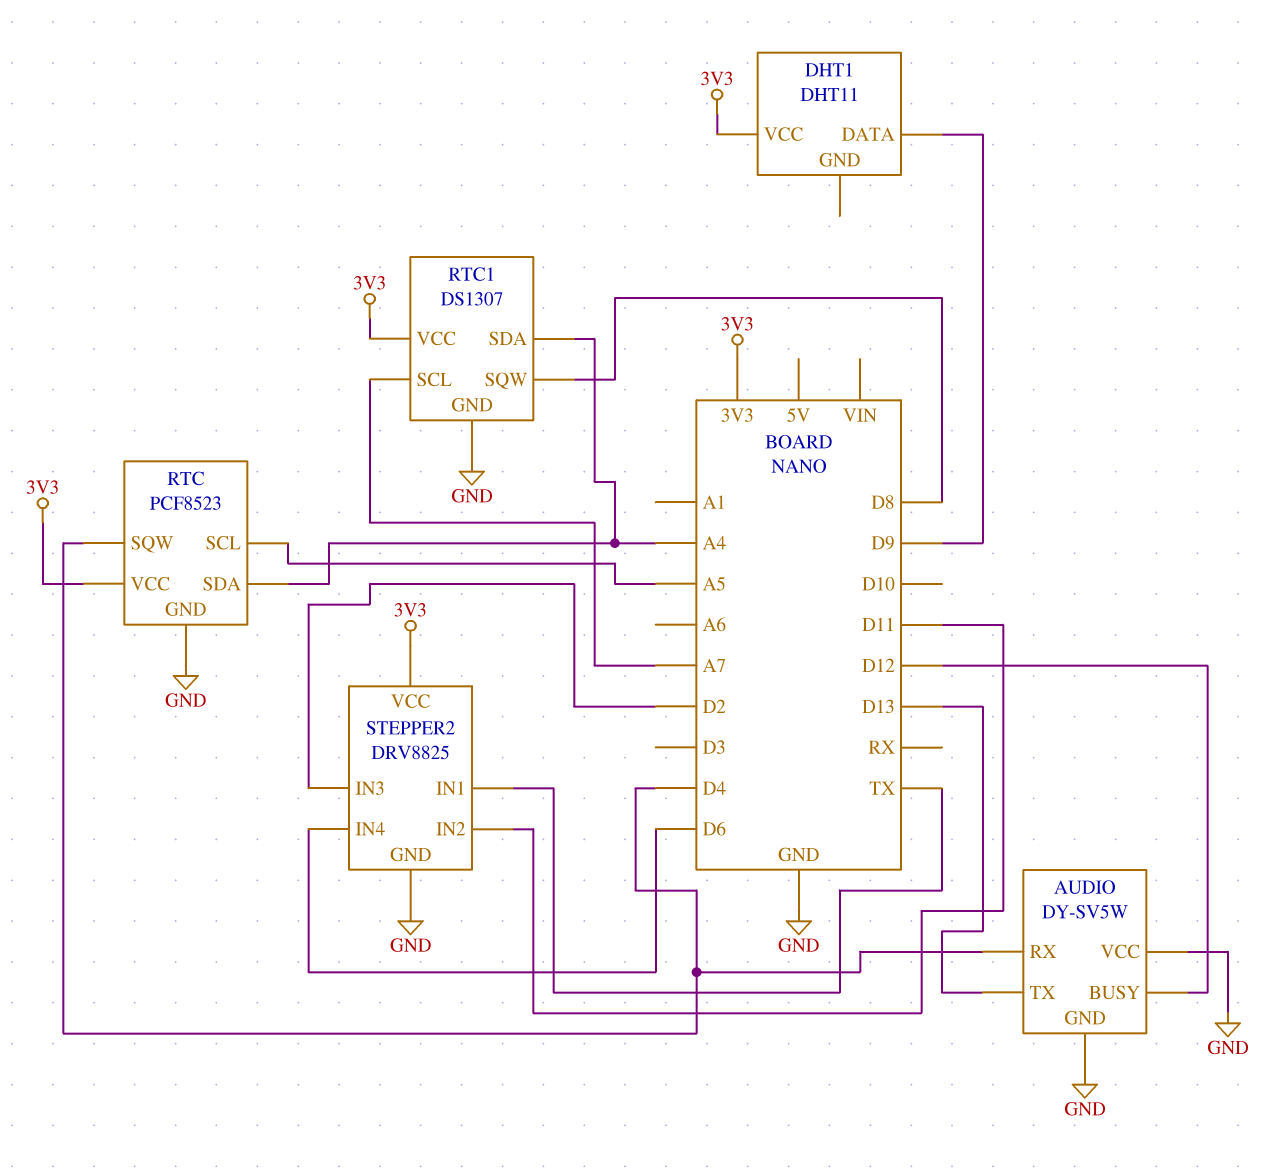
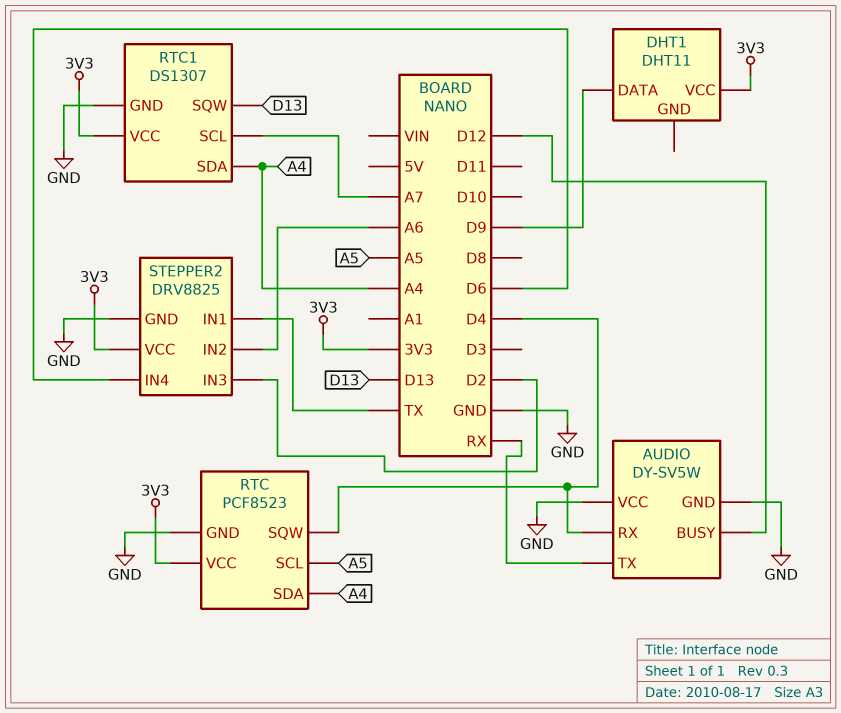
AUDIO pin TX: D13 -> RX
RTC1 pin SQW: D8 -> D13
STEPPER2 pin IN2: D11 -> A6

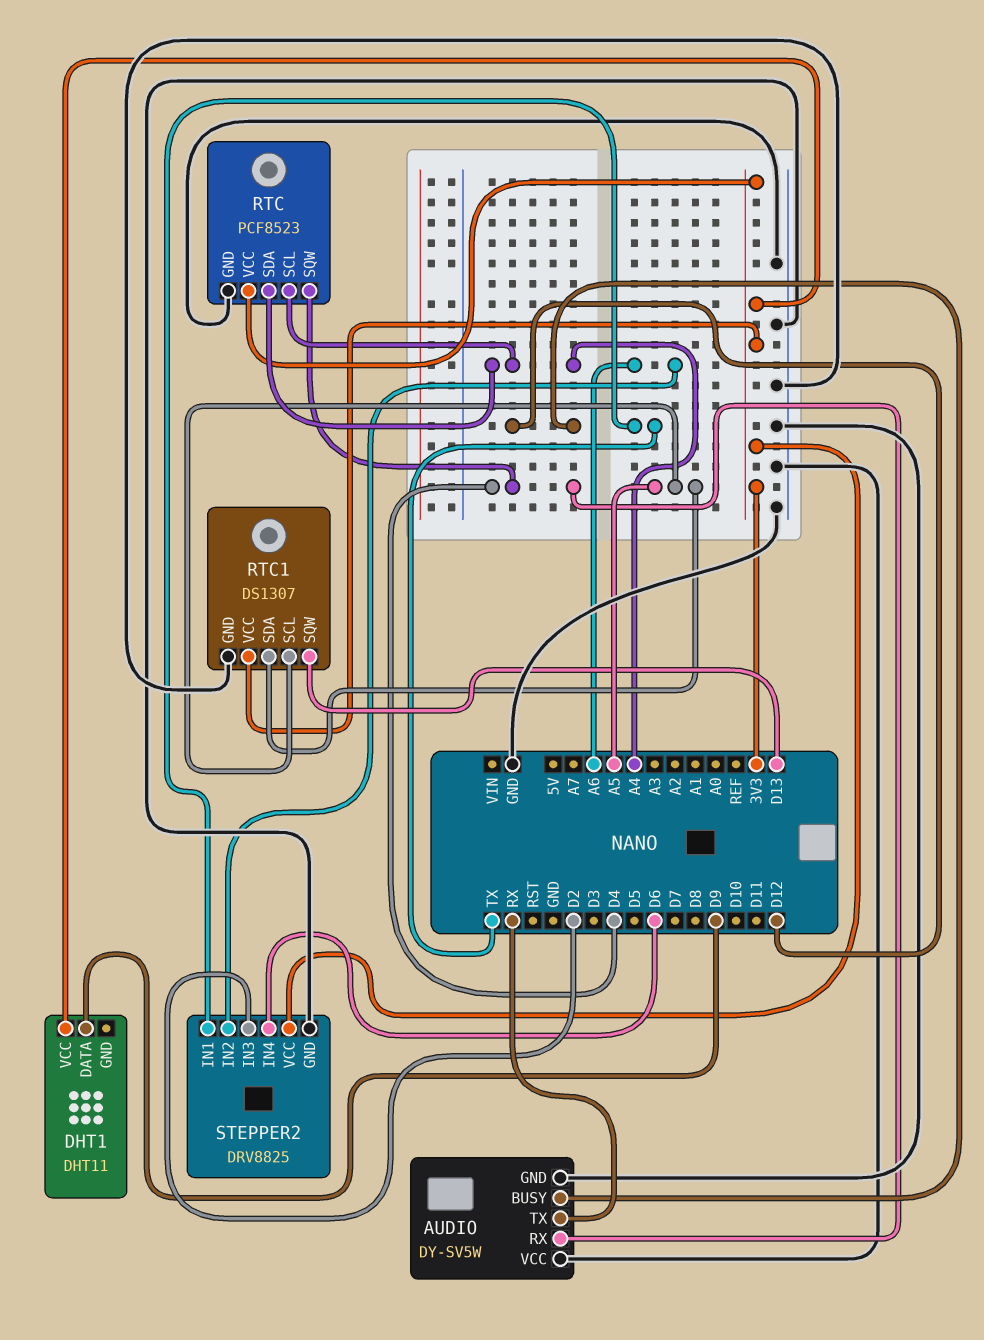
RTC pin SCL: A5 -> A4
RTC1 pin SCL: A7 -> A5
RTC1 pin SDA: A4 -> A5

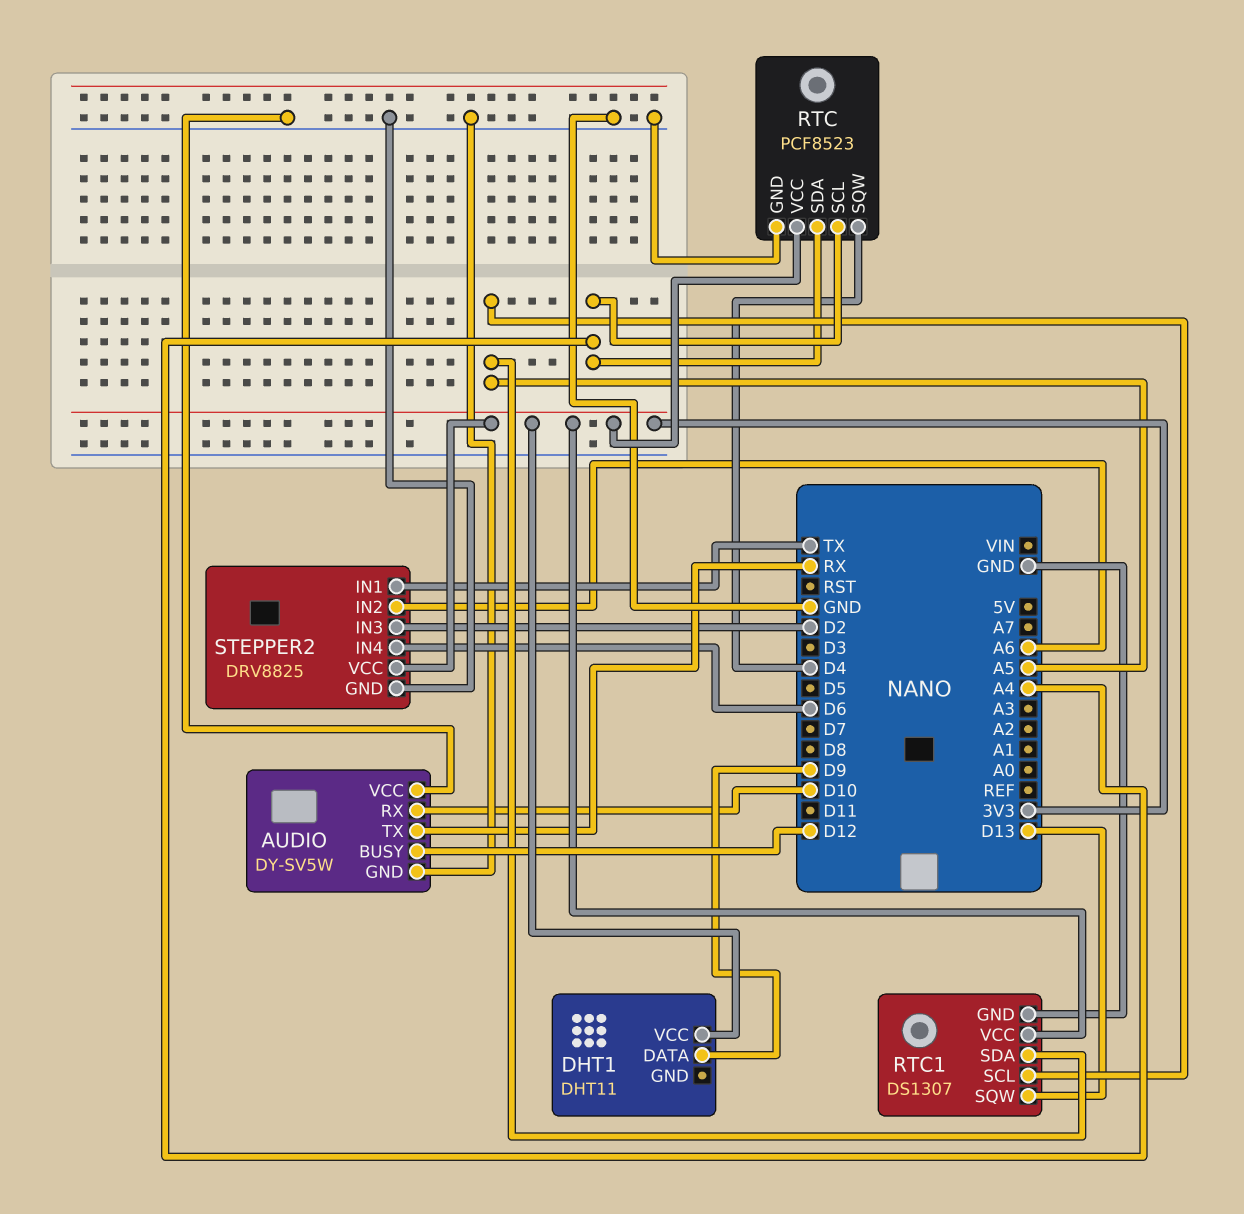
AUDIO pin RX: D4 -> D10

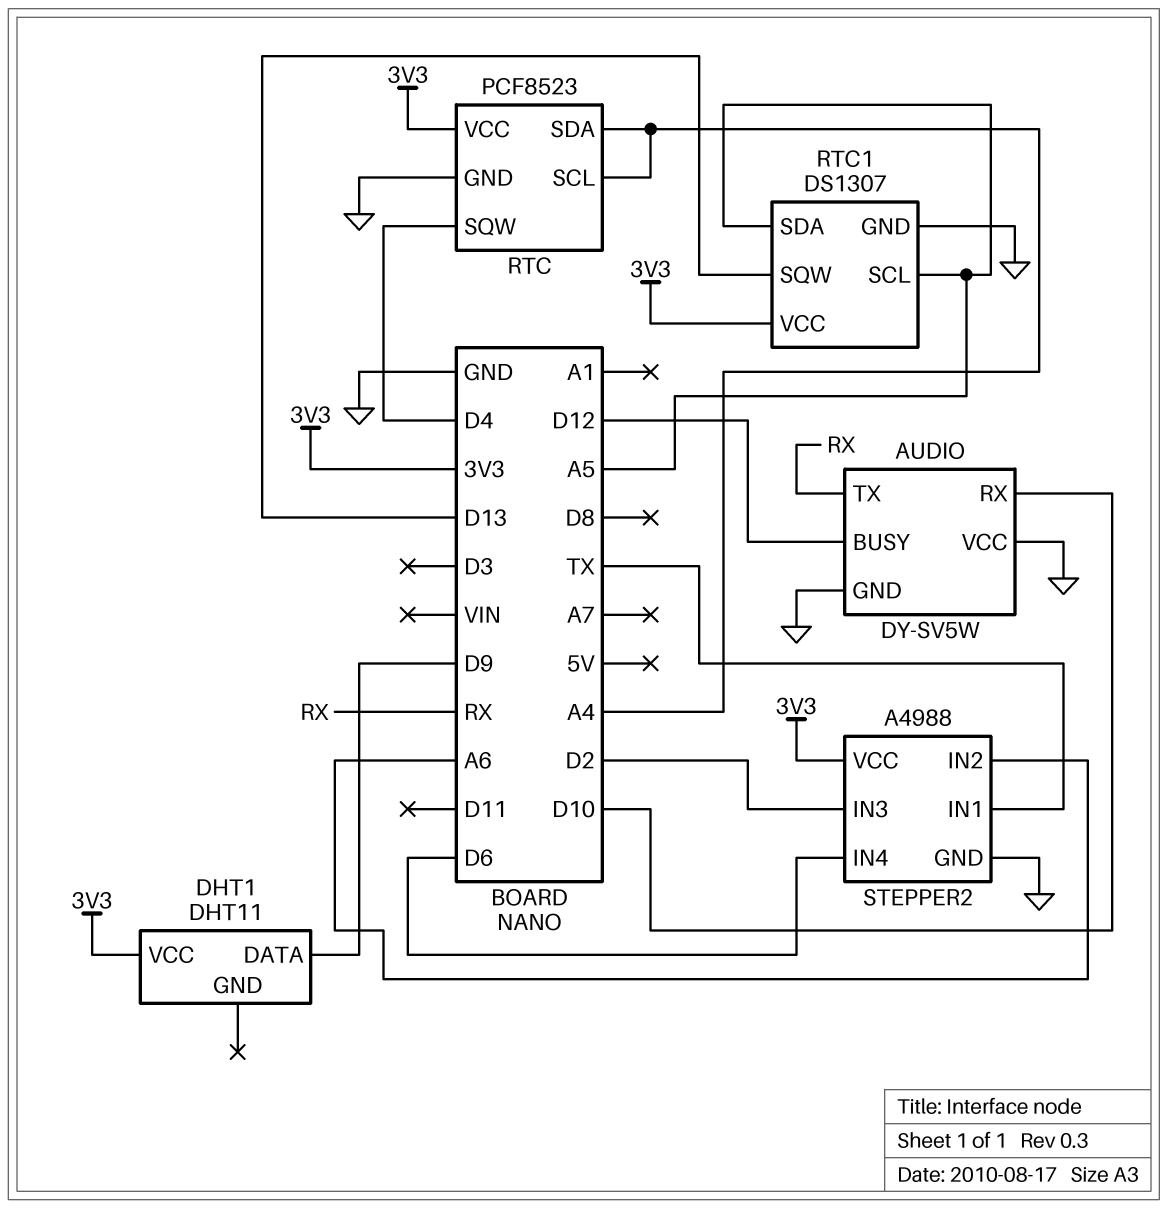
STEPPER2: DRV8825 -> A4988

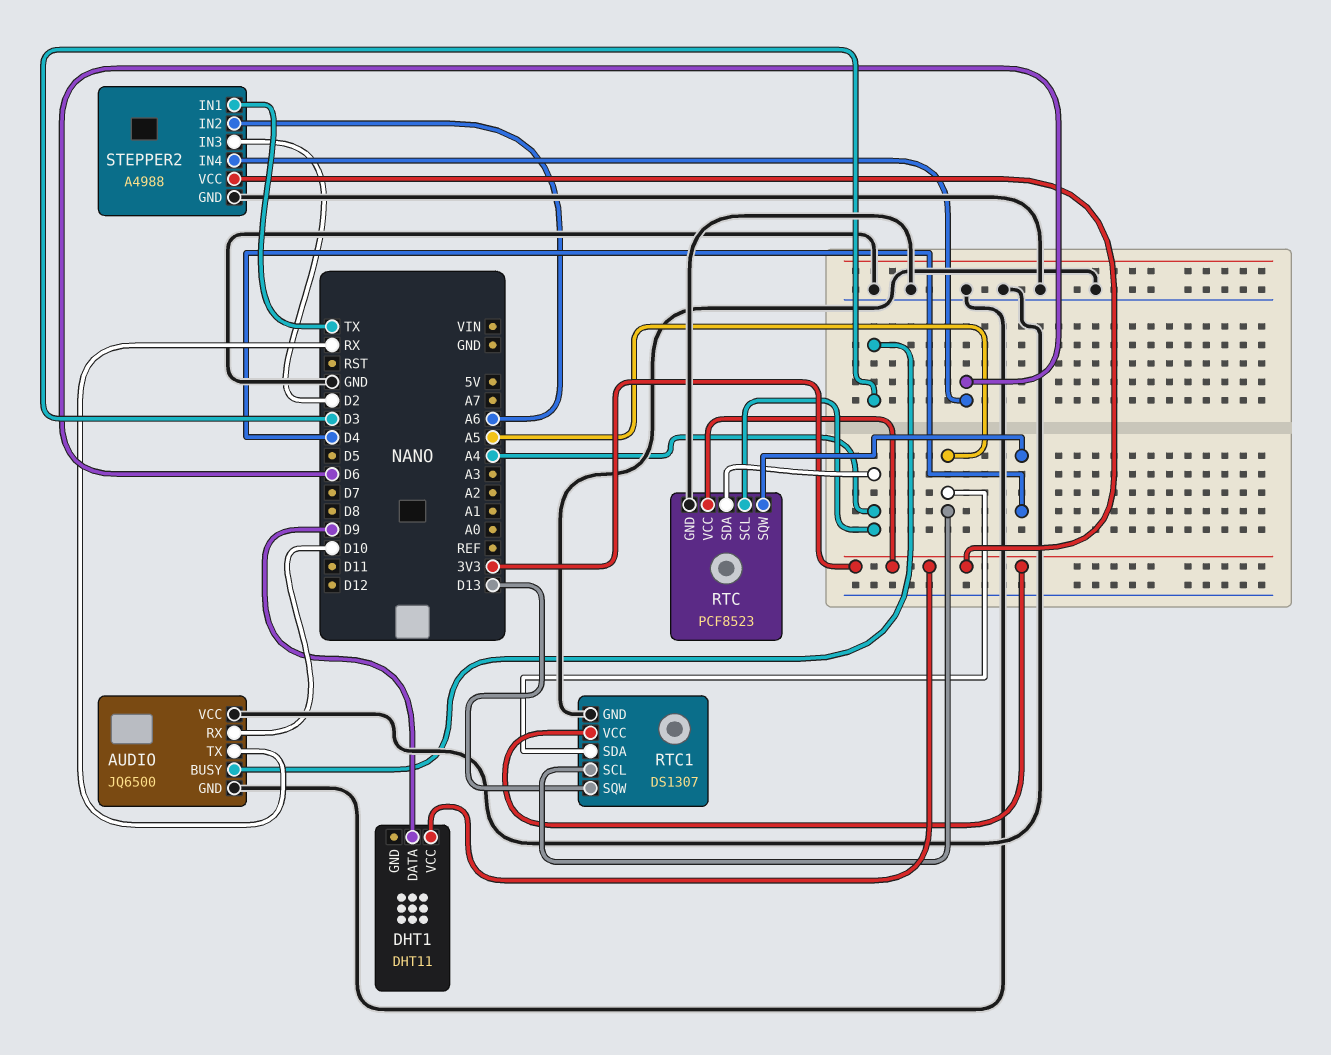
AUDIO: DY-SV5W -> JQ6500
AUDIO pin BUSY: D12 -> D3

